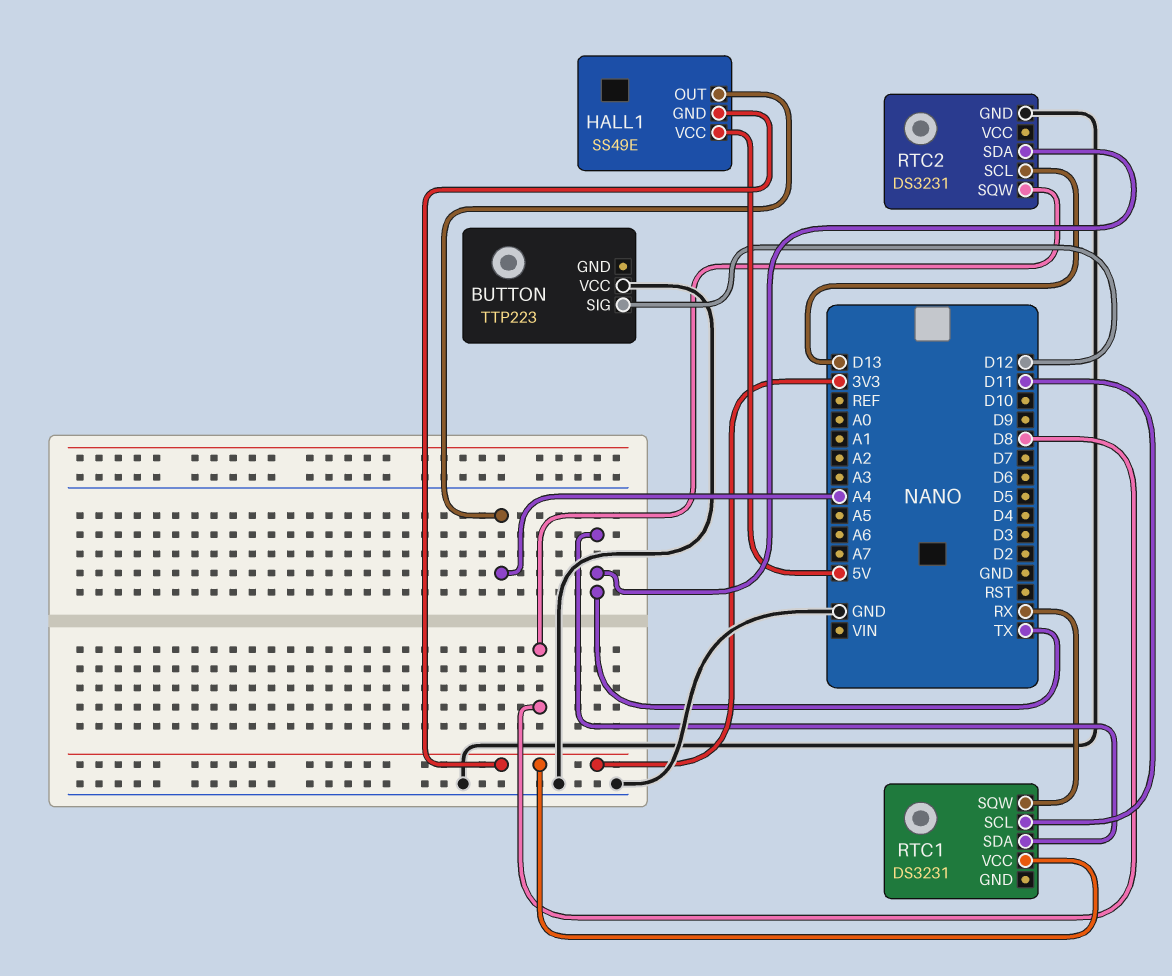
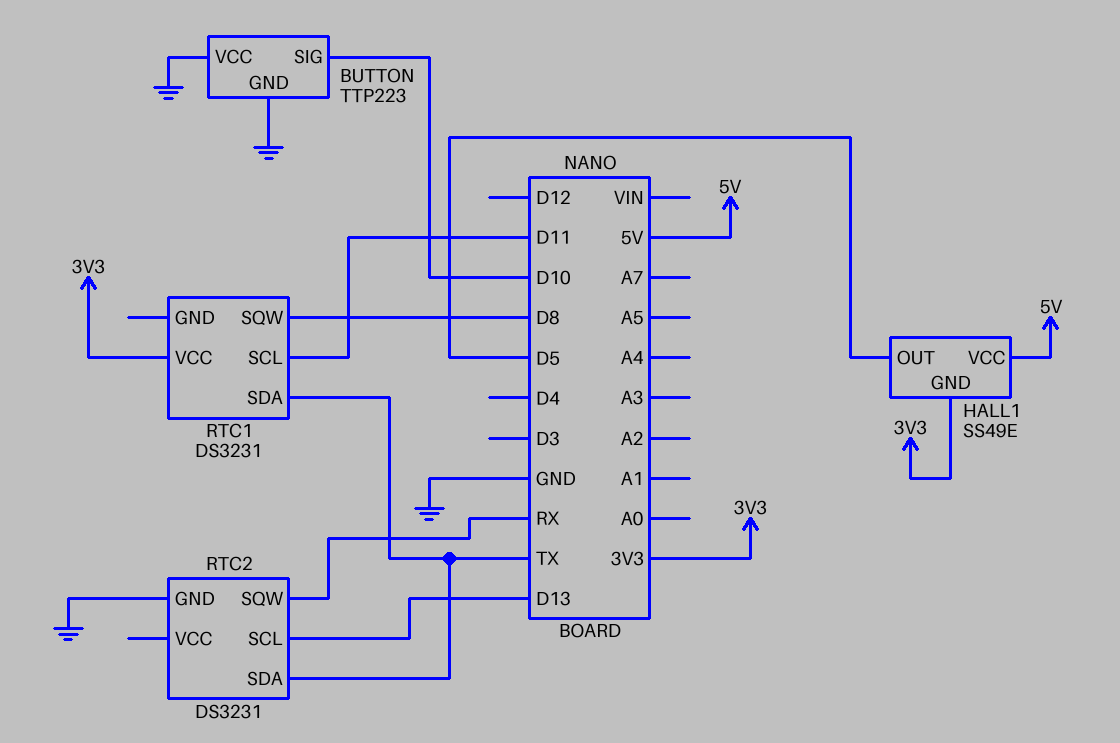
BUTTON pin GND: none -> GND
BUTTON pin SIG: D12 -> D10
HALL1 pin OUT: A4 -> D5
RTC1 pin SQW: RX -> D8
RTC2 pin SQW: D8 -> RX

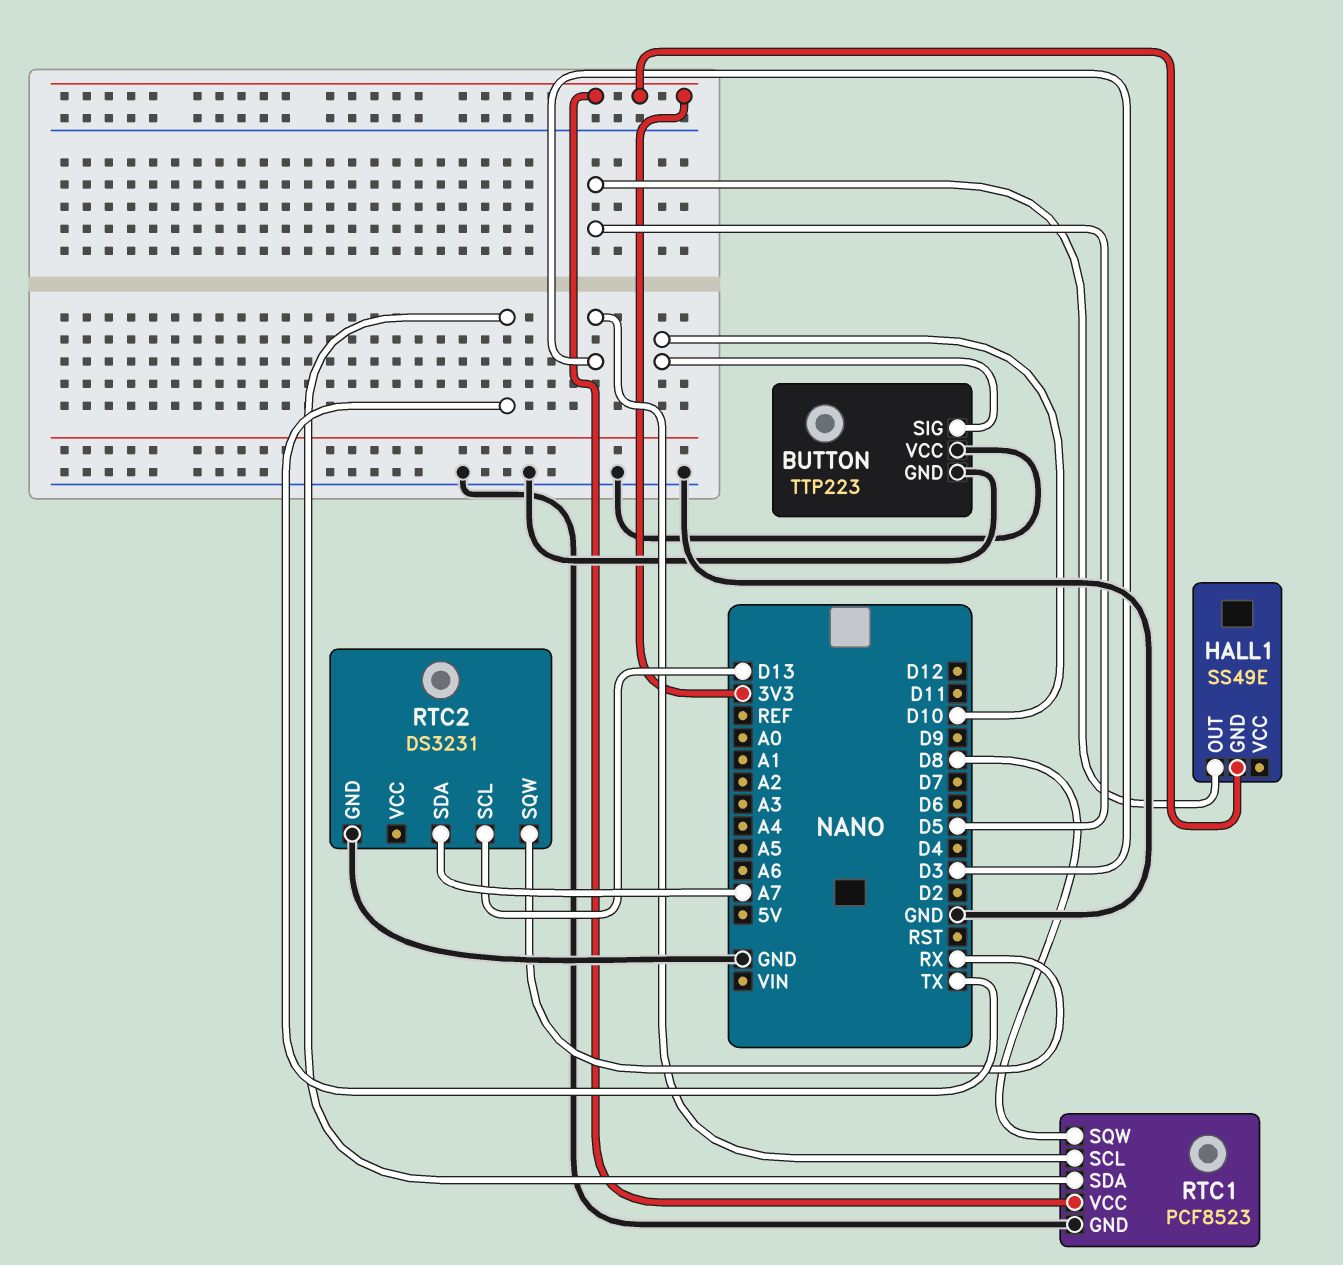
HALL1 pin VCC: 5V -> none
RTC1: DS3231 -> PCF8523
RTC1 pin GND: none -> GND
RTC1 pin SCL: D11 -> D3
RTC2 pin SDA: TX -> A7

